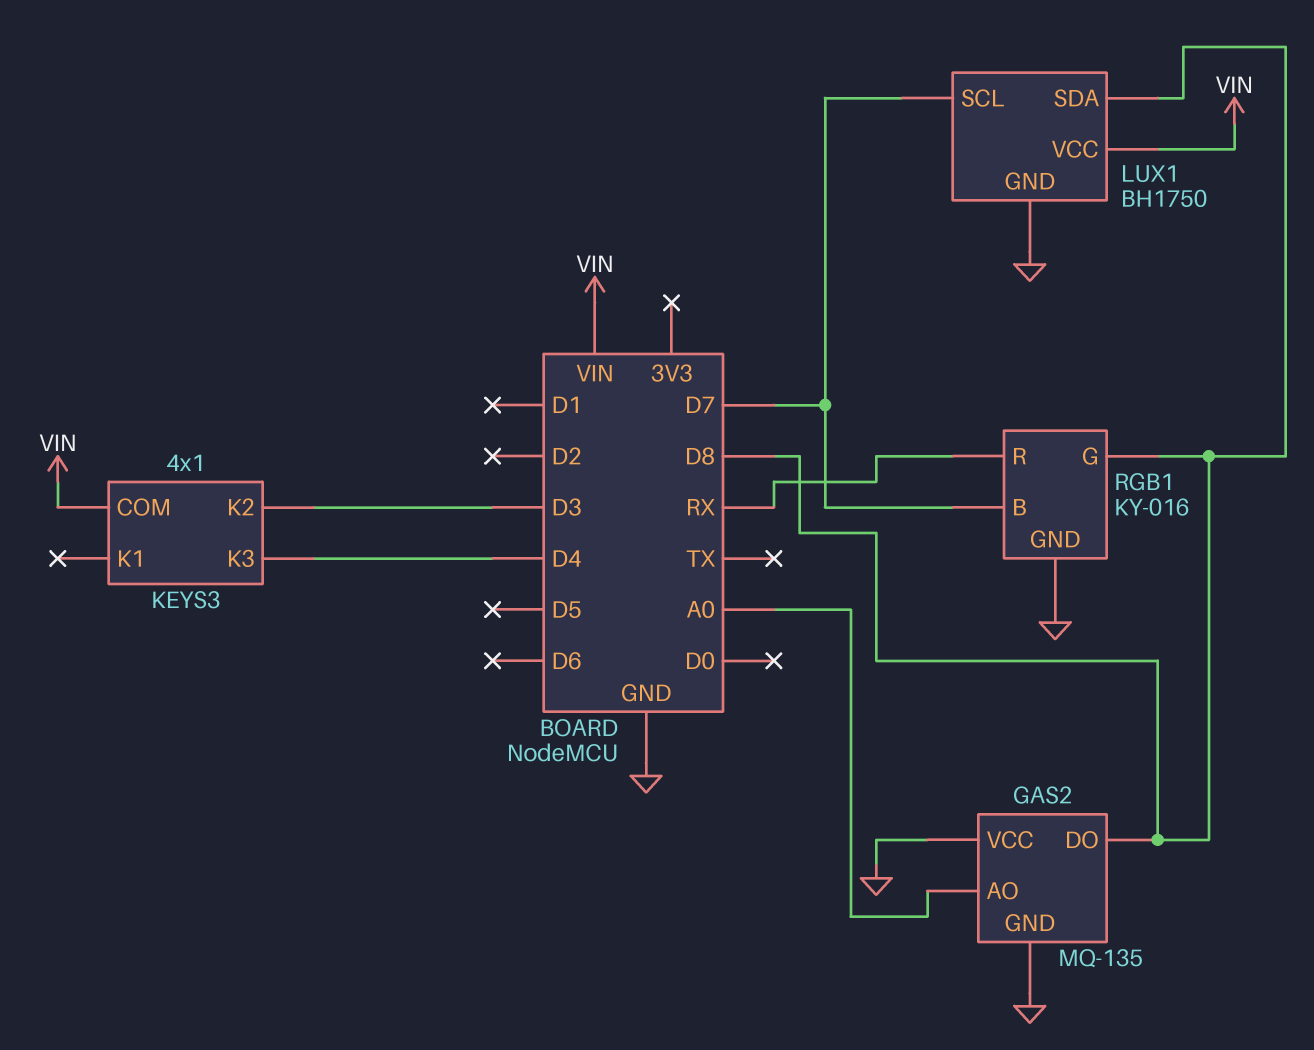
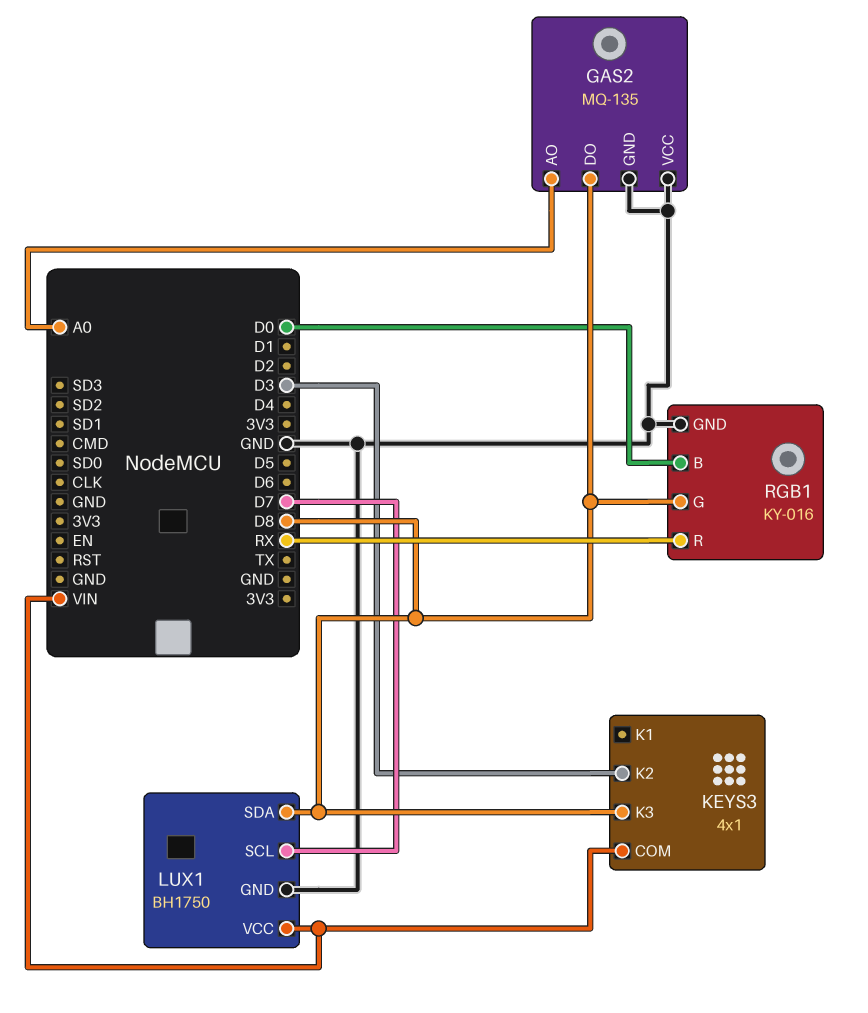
KEYS3 pin K3: D4 -> D8
RGB1 pin B: D7 -> D0

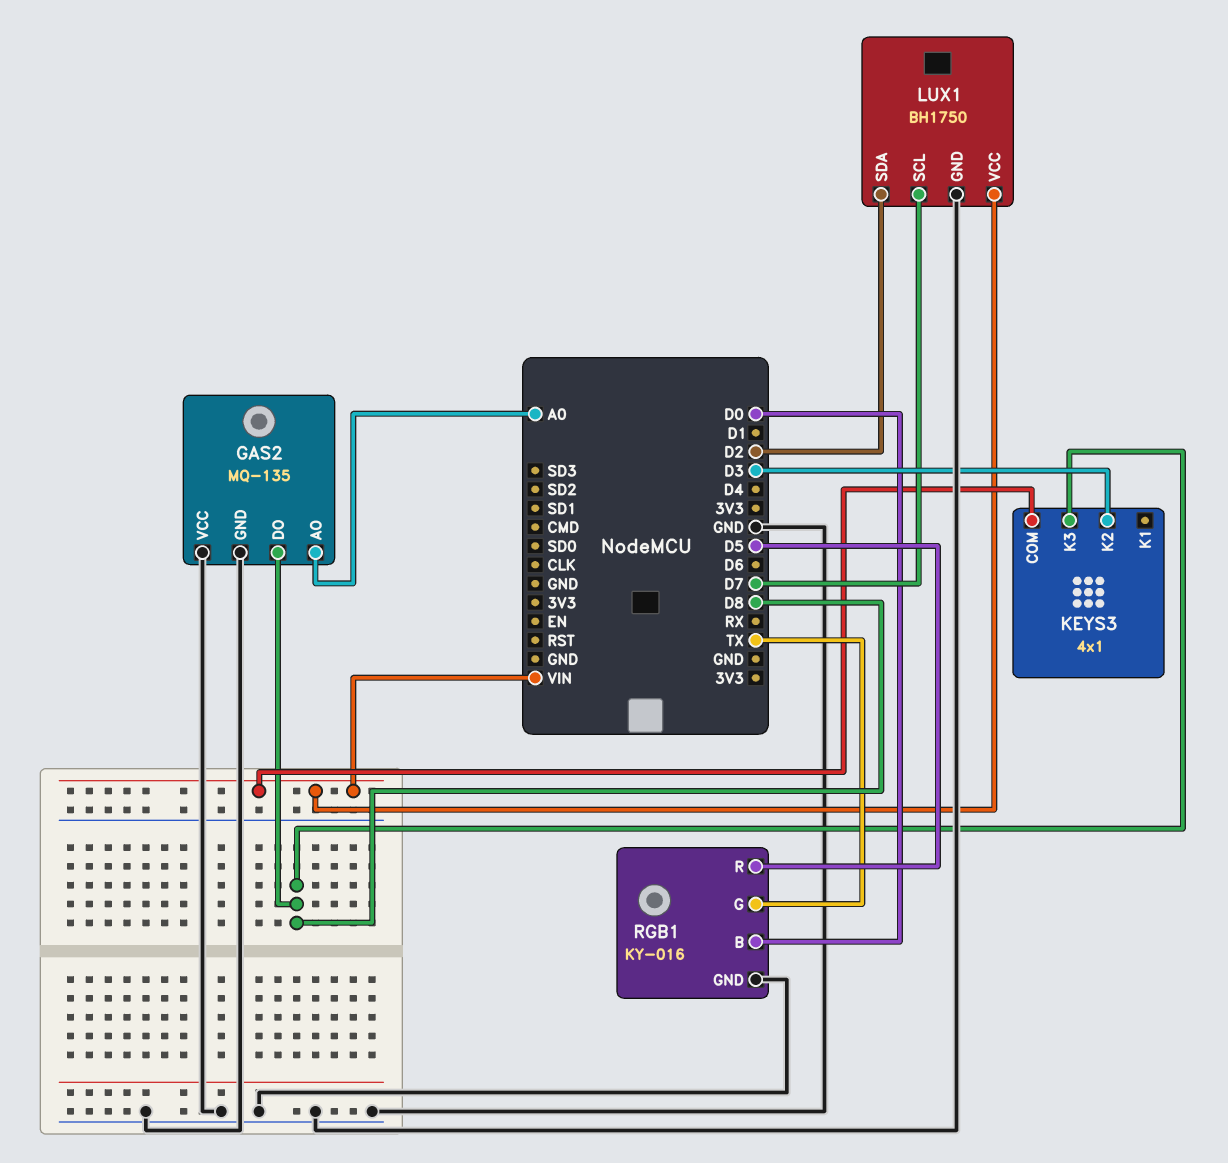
LUX1 pin SDA: D8 -> D2
RGB1 pin G: D8 -> TX
RGB1 pin R: RX -> D5

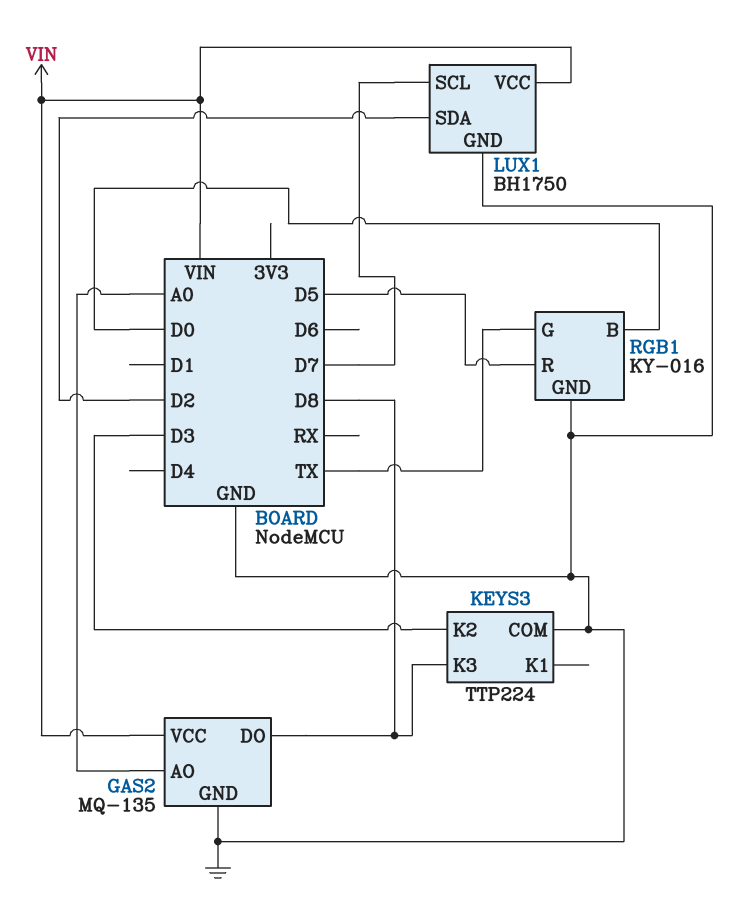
GAS2 pin VCC: GND -> VIN
KEYS3: 4x1 -> TTP224
KEYS3 pin COM: VIN -> GND

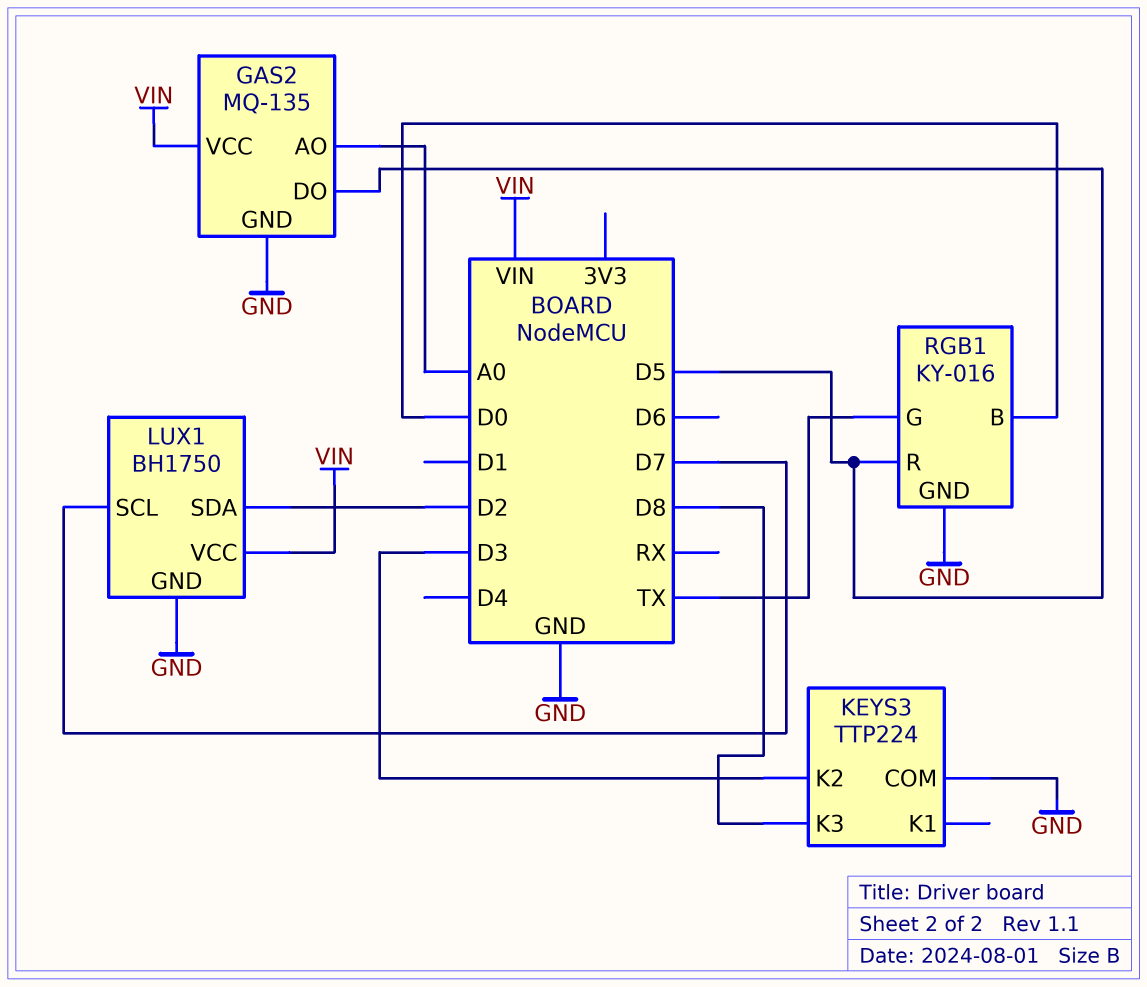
GAS2 pin DO: D8 -> D5

